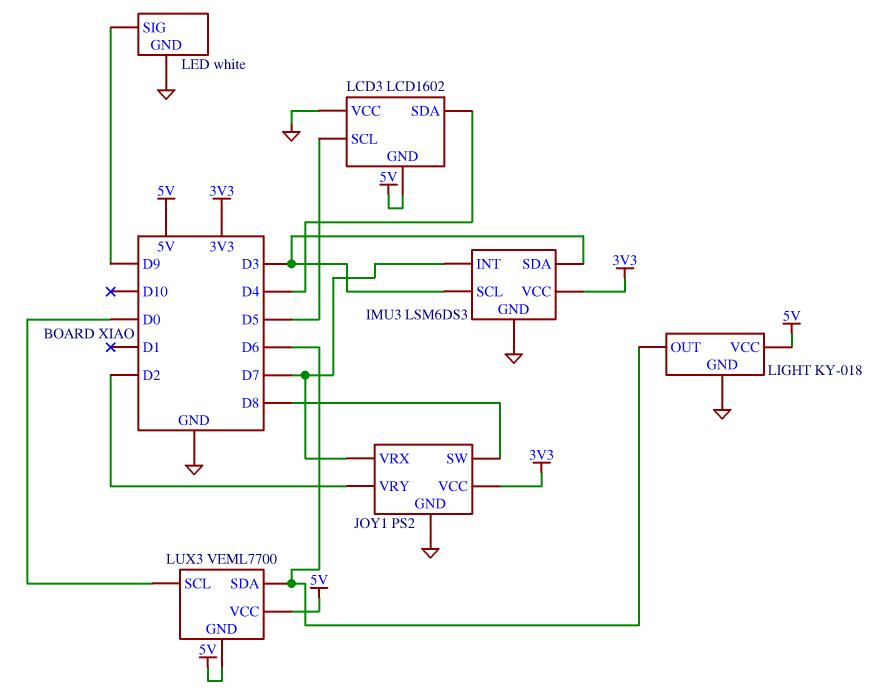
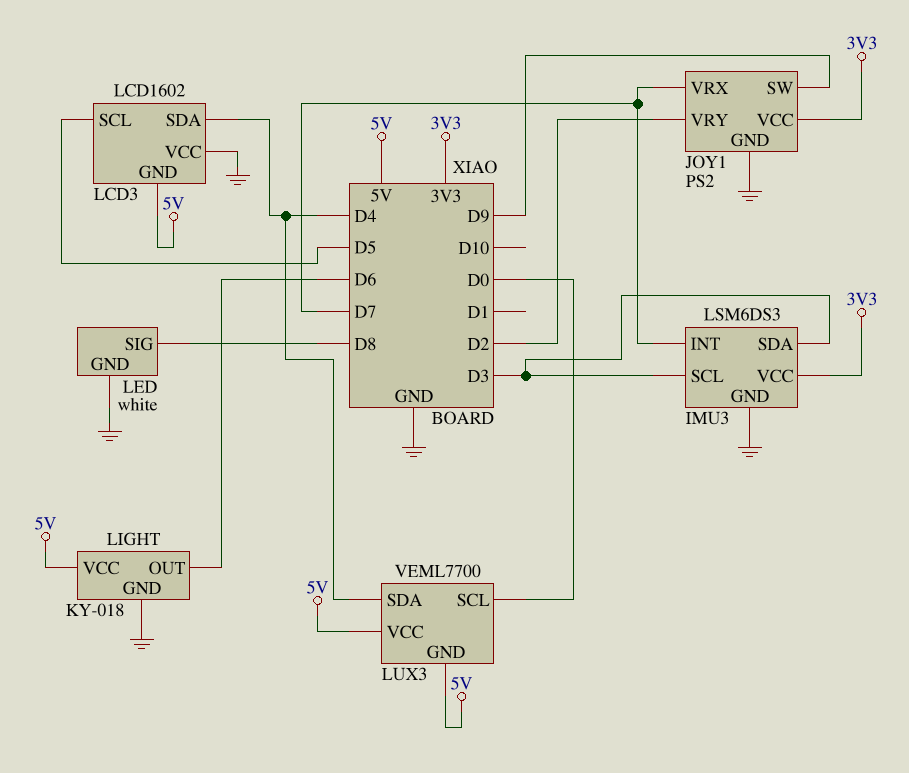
JOY1 pin SW: D8 -> D9
LED pin SIG: D9 -> D8
LUX3 pin SDA: D6 -> D4

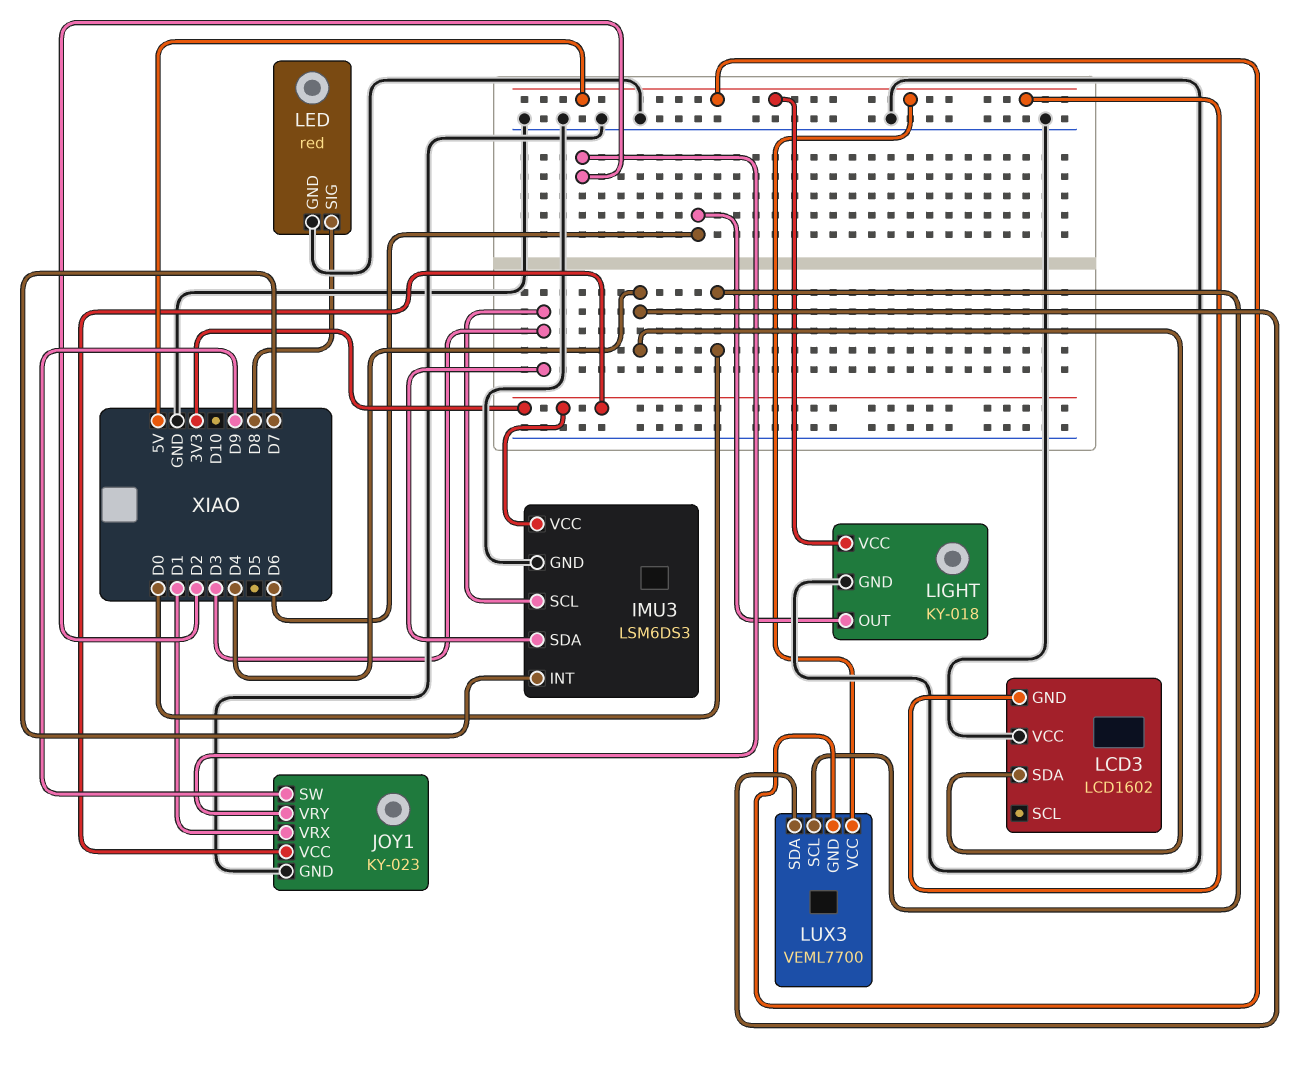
JOY1: PS2 -> KY-023
JOY1 pin VRX: D7 -> D1
LCD3 pin SCL: D5 -> none
LED: white -> red

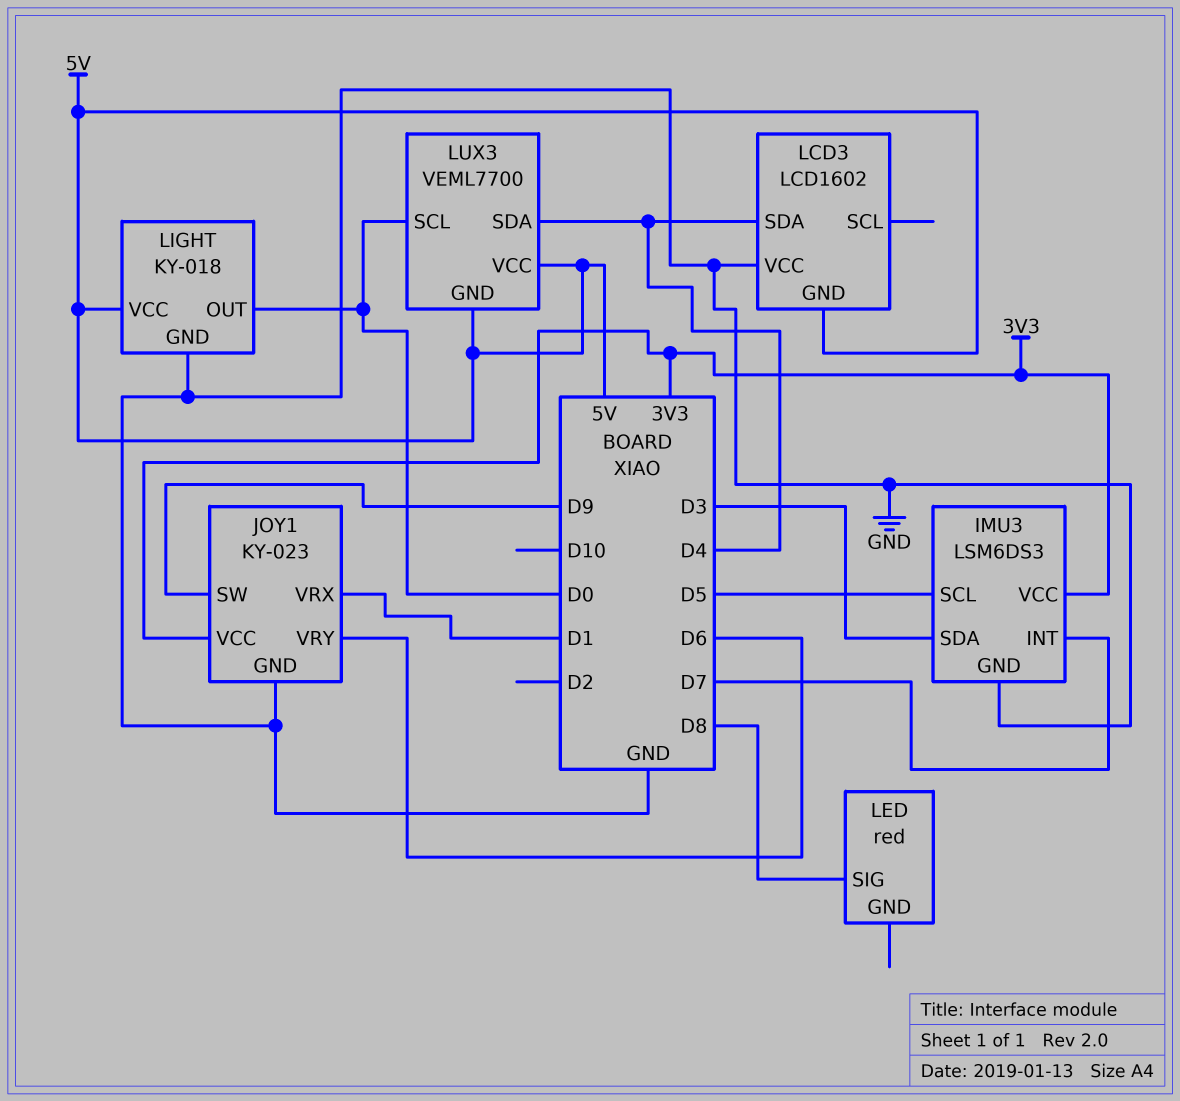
IMU3 pin SCL: D3 -> D5
JOY1 pin VRY: D2 -> D6
LED pin GND: GND -> none
LIGHT pin OUT: D6 -> D0

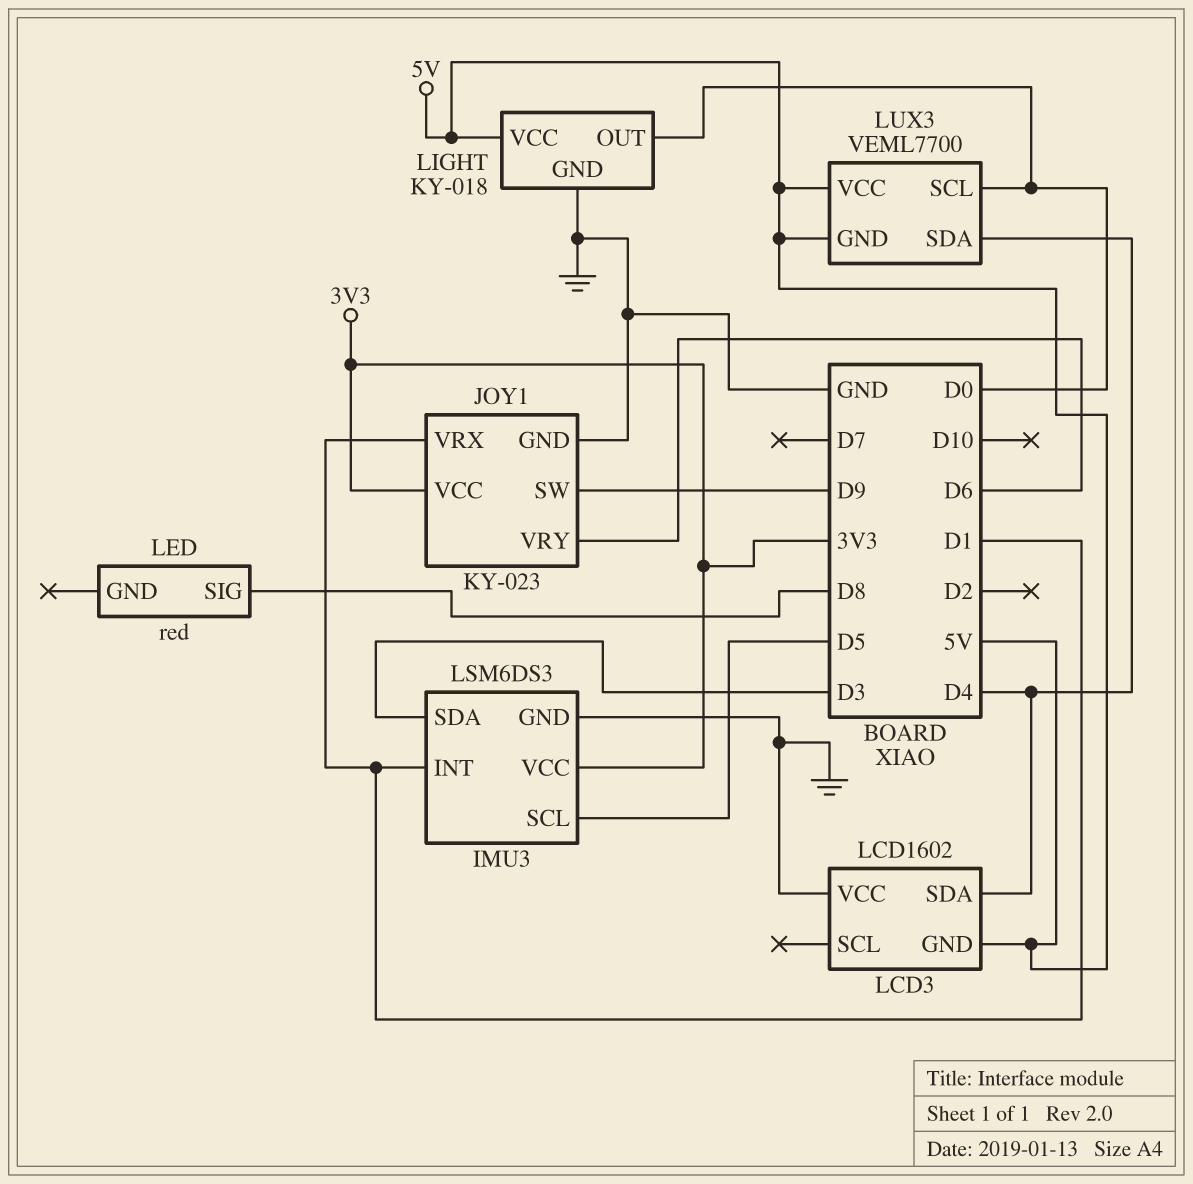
IMU3 pin INT: D7 -> D1

